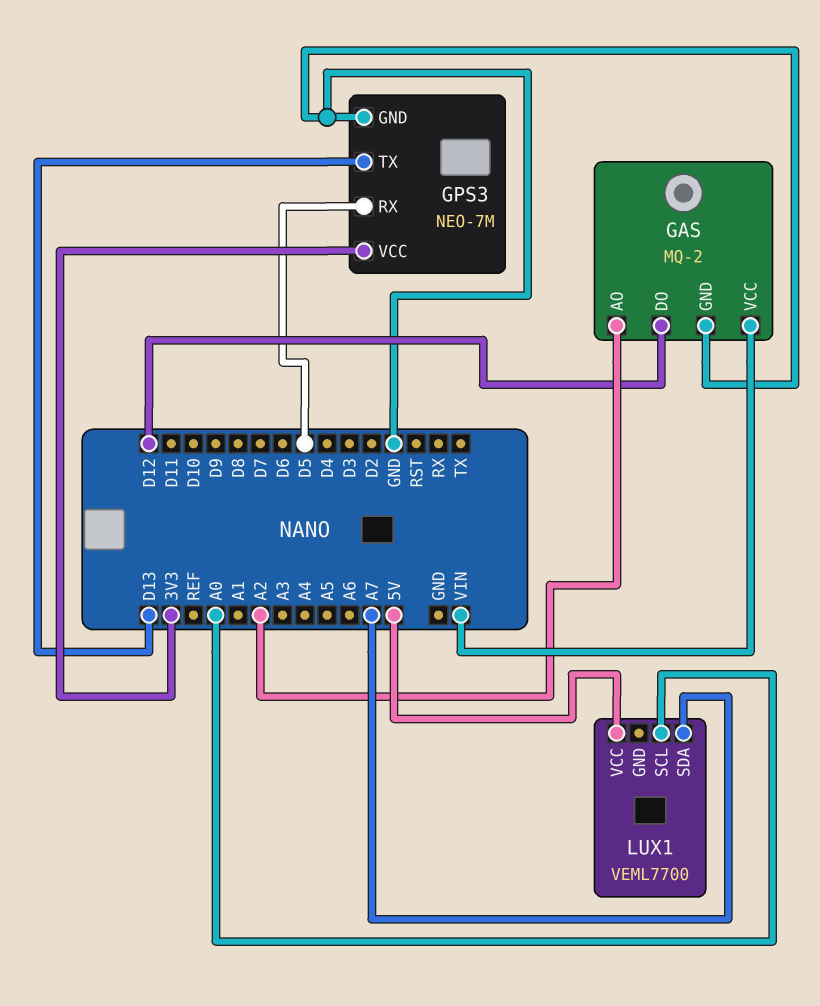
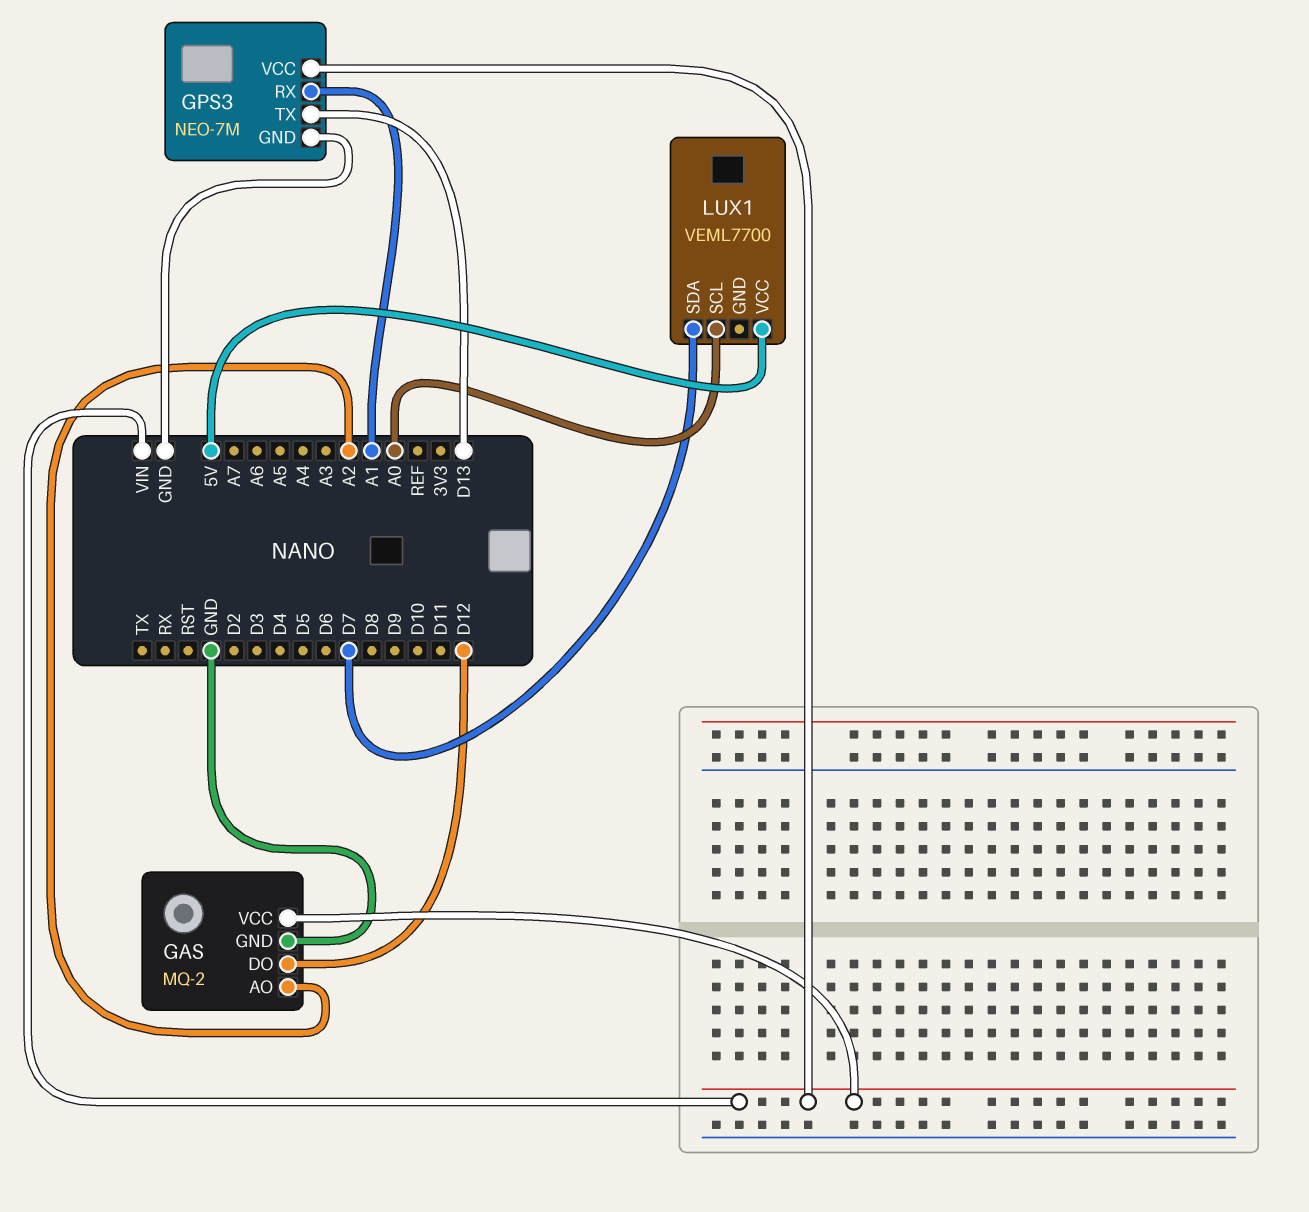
GPS3 pin RX: D5 -> A1
GPS3 pin VCC: 3V3 -> VIN
LUX1 pin SDA: A7 -> D7

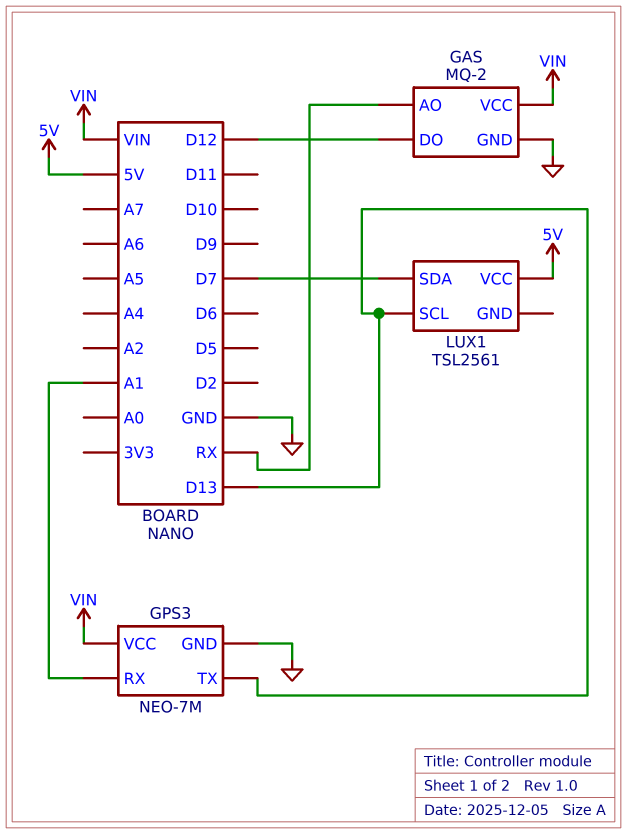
GAS pin AO: A2 -> RX
LUX1: VEML7700 -> TSL2561
LUX1 pin SCL: A0 -> D13

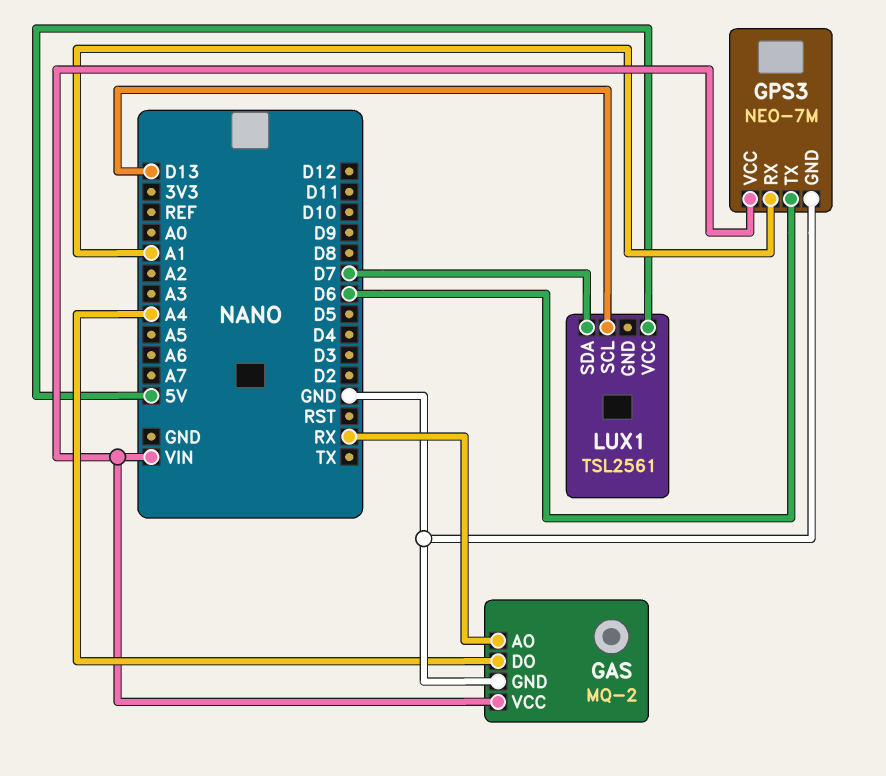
GAS pin DO: D12 -> A4
GPS3 pin TX: D13 -> D6

